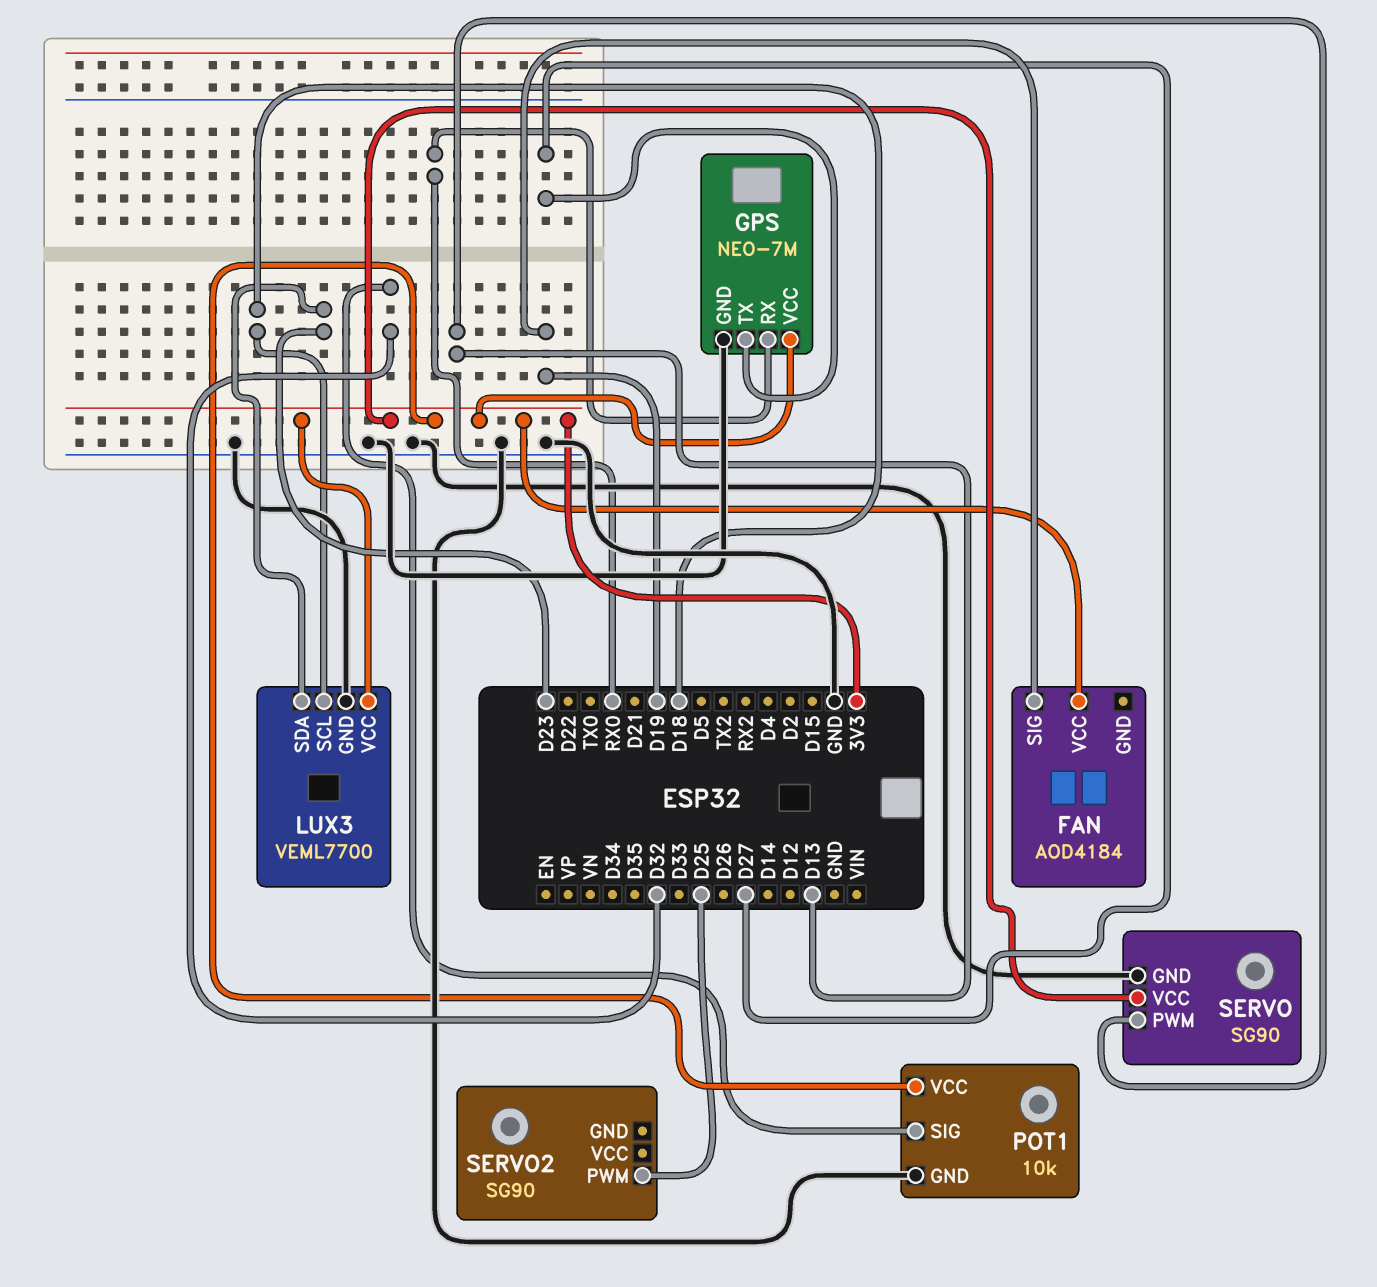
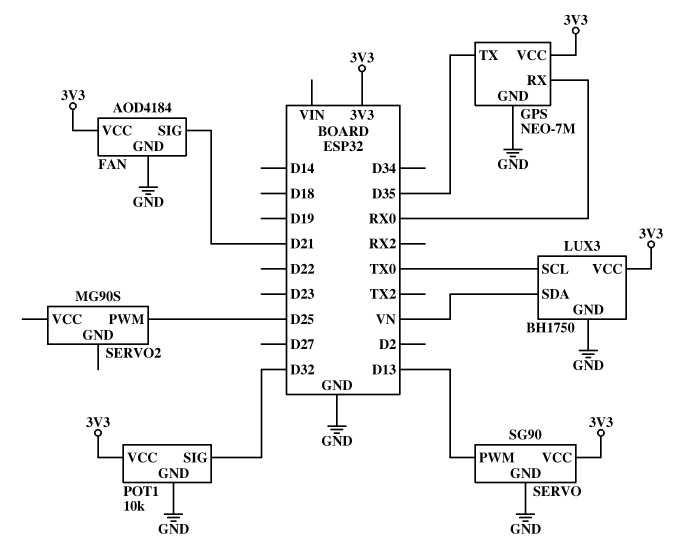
FAN pin GND: none -> GND
FAN pin SIG: D19 -> D21
GPS pin TX: D27 -> D35
LUX3: VEML7700 -> BH1750
LUX3 pin SCL: D18 -> TX0
LUX3 pin SDA: D23 -> VN
SERVO2: SG90 -> MG90S

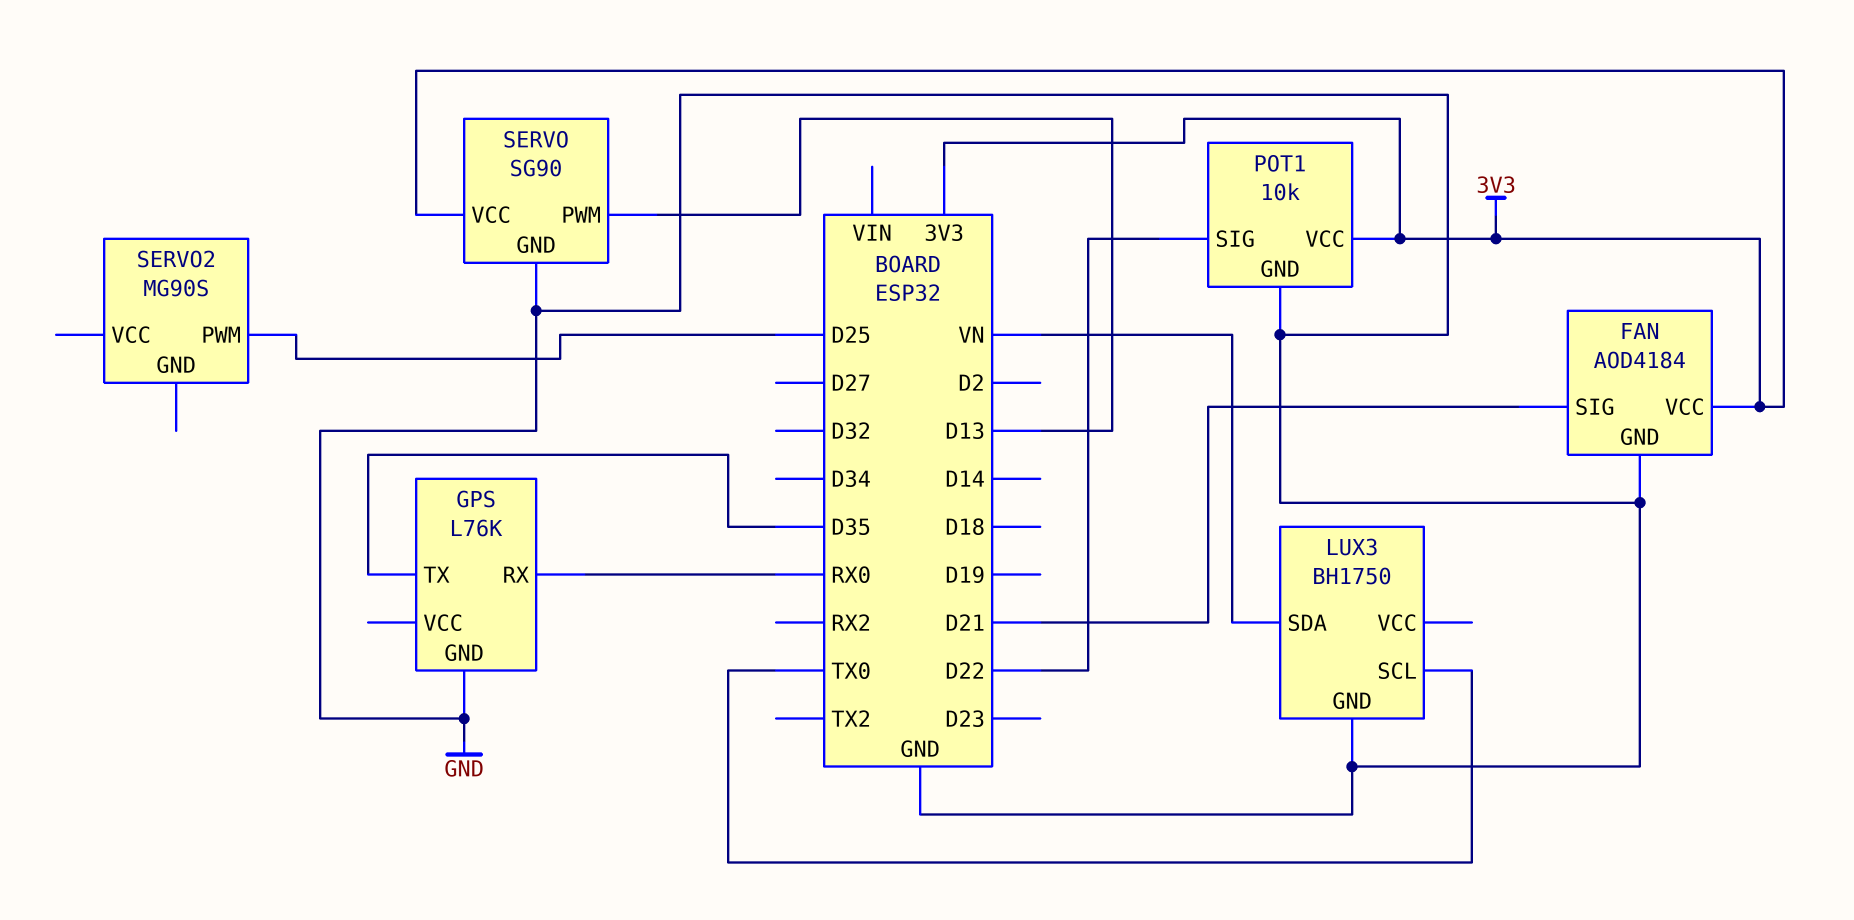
GPS: NEO-7M -> L76K
GPS pin VCC: 3V3 -> none
LUX3 pin VCC: 3V3 -> none
POT1 pin SIG: D32 -> D22

